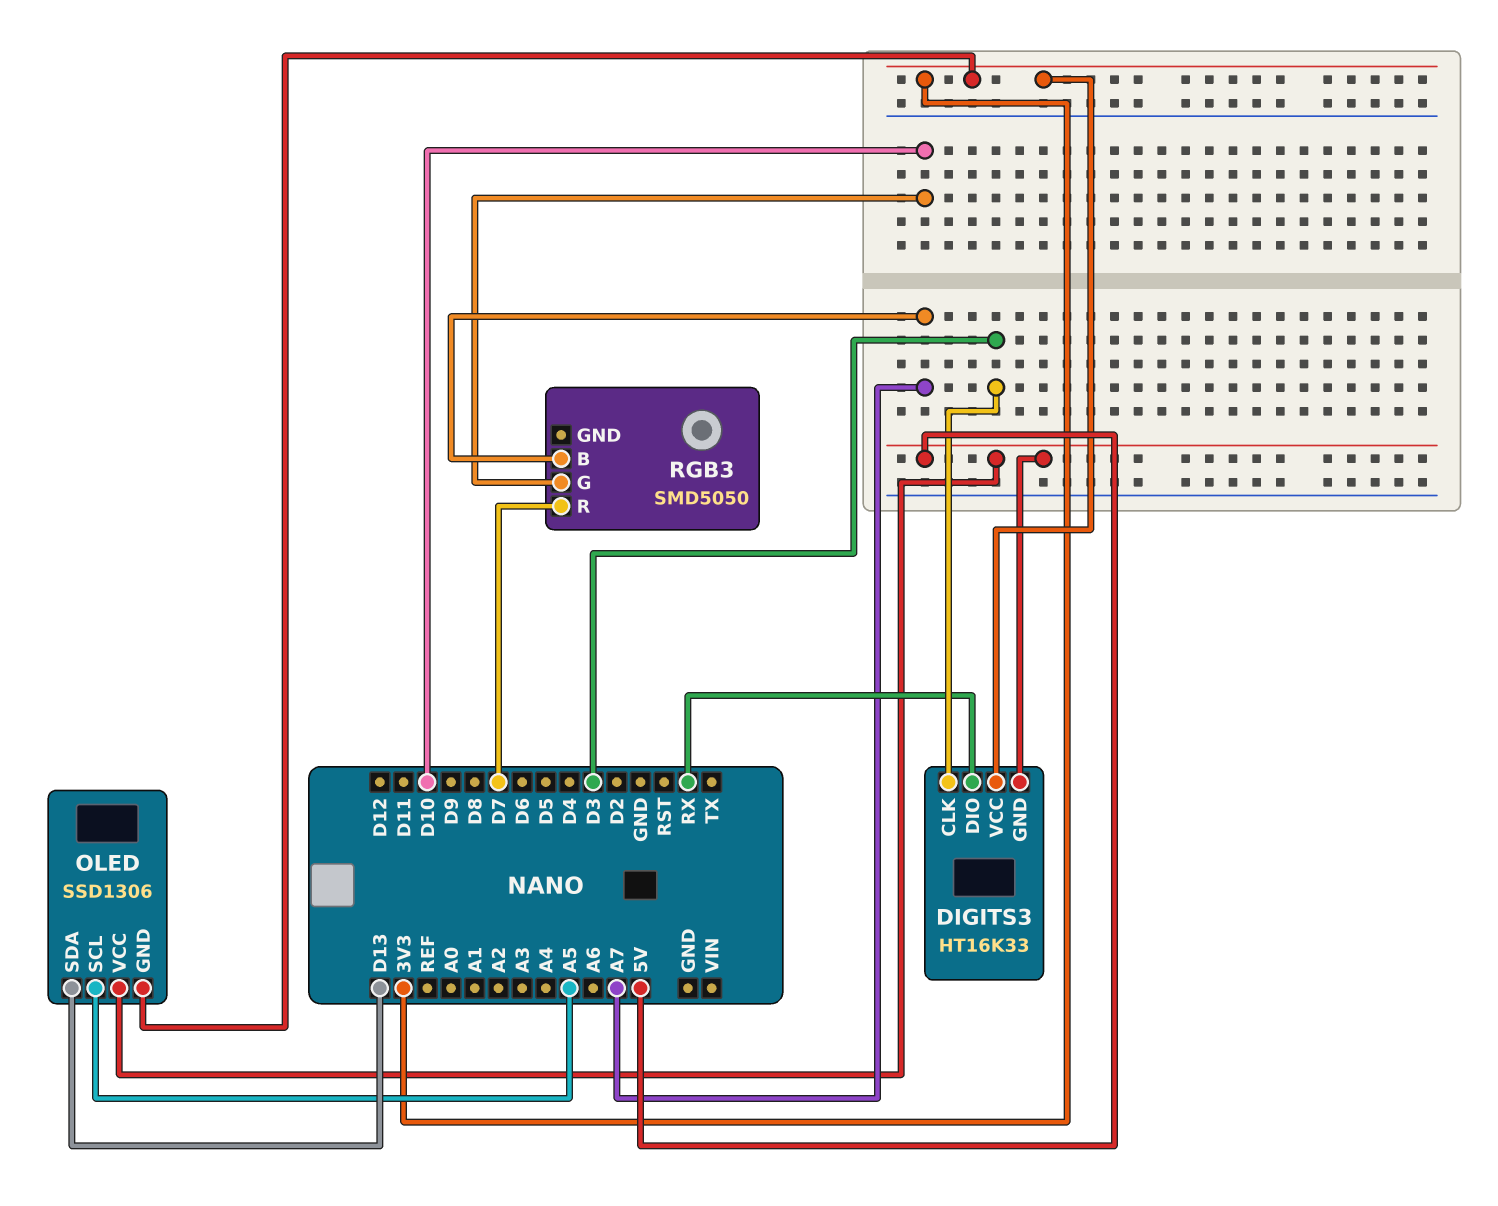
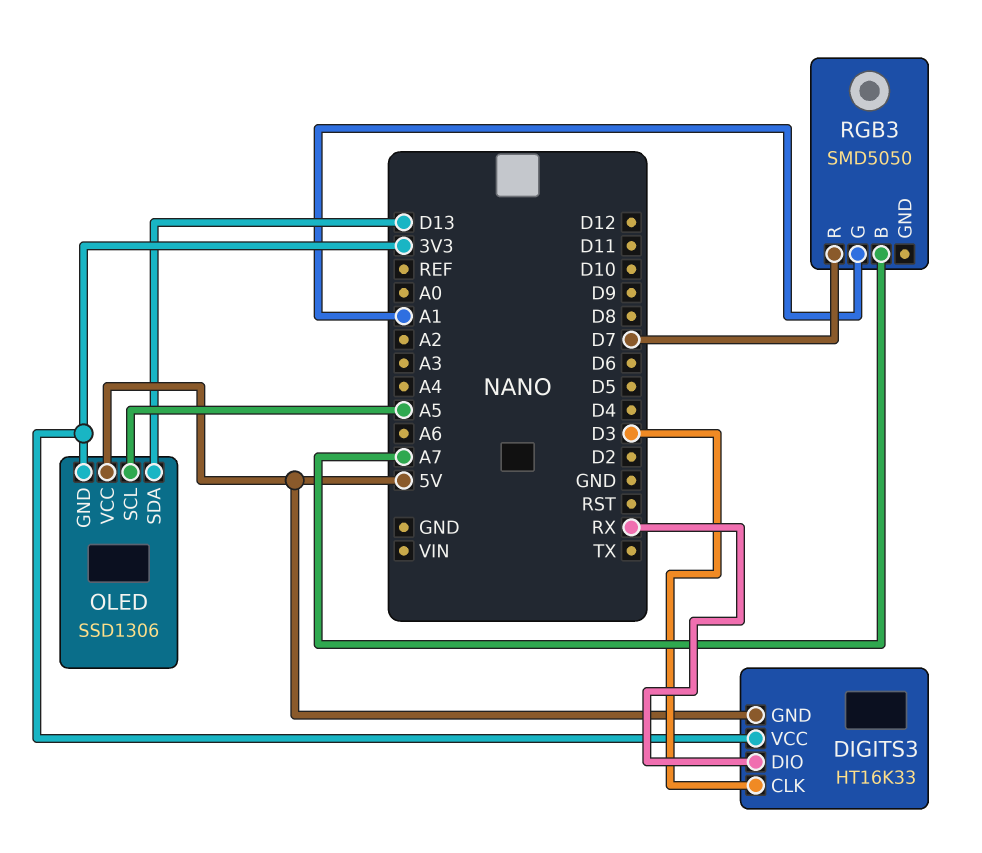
RGB3 pin G: D10 -> A1

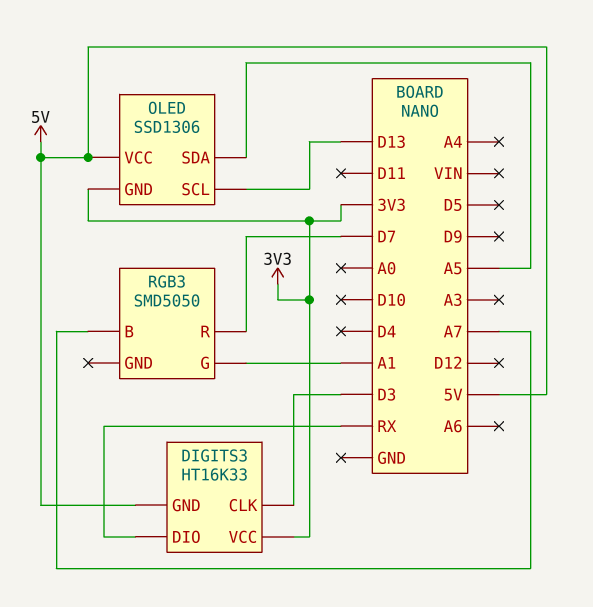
OLED pin SCL: A5 -> D13
OLED pin SDA: D13 -> A5

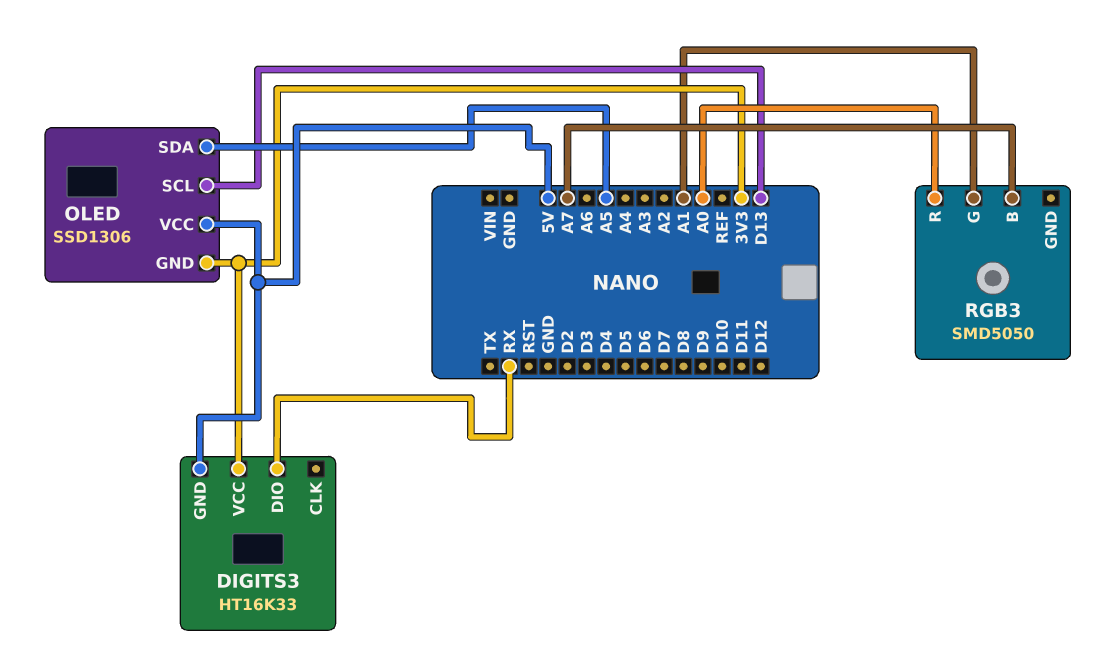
DIGITS3 pin CLK: D3 -> none
RGB3 pin R: D7 -> A0

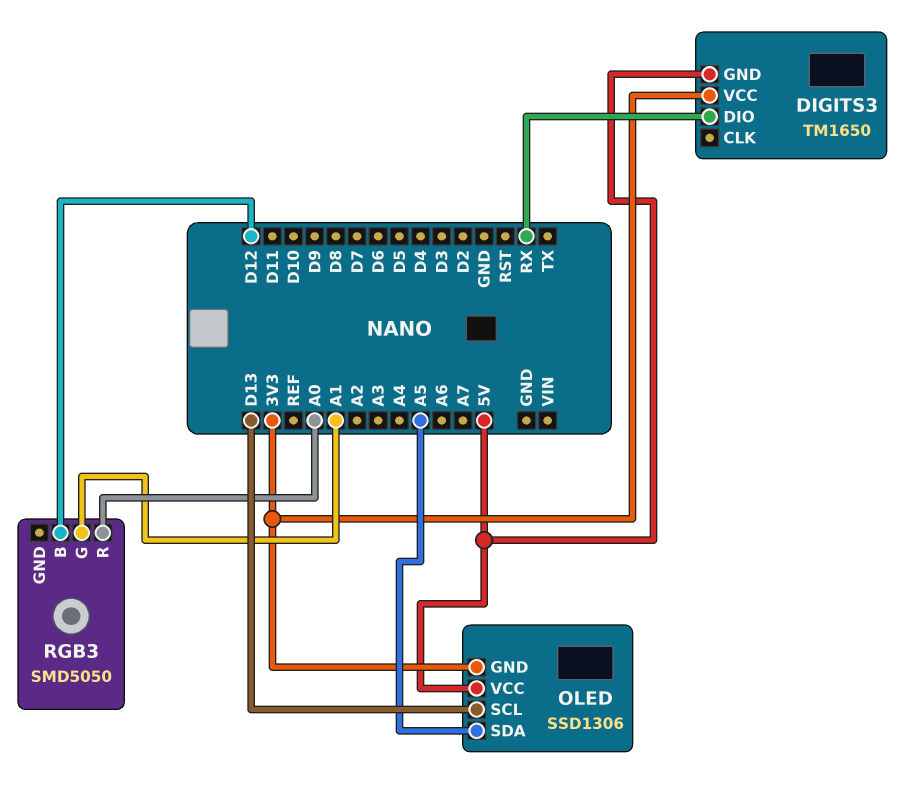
DIGITS3: HT16K33 -> TM1650
RGB3 pin B: A7 -> D12

